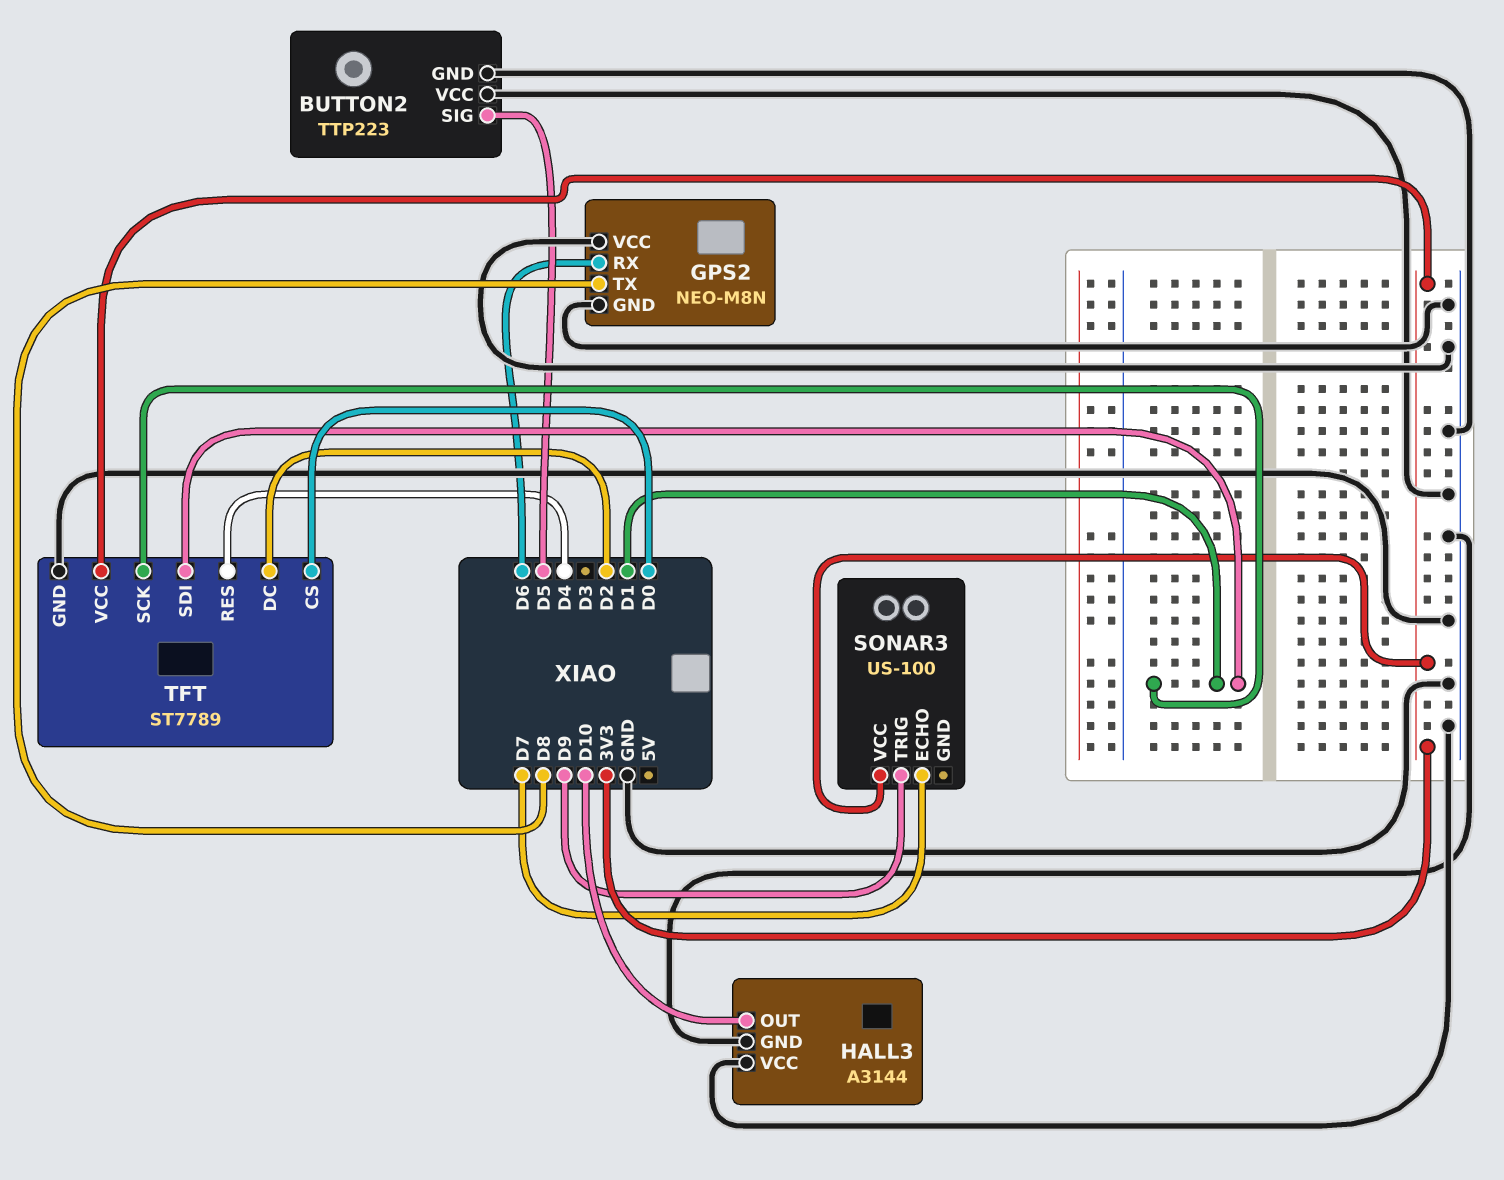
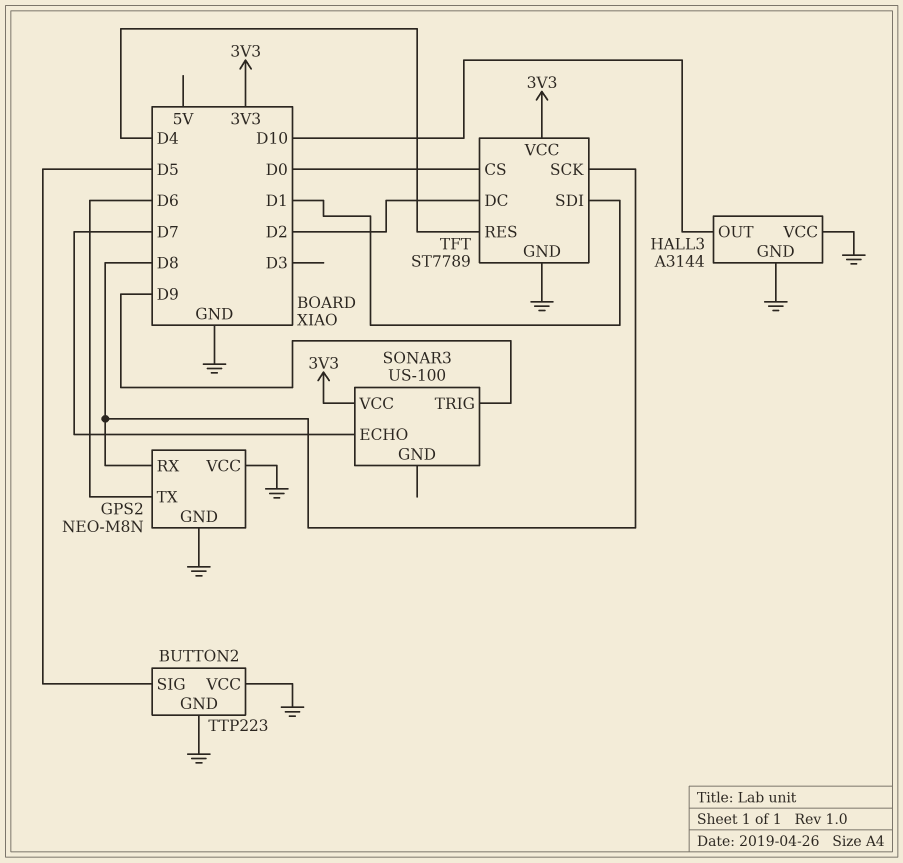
GPS2 pin RX: D6 -> D8
GPS2 pin TX: D8 -> D6
TFT pin SCK: D1 -> D8

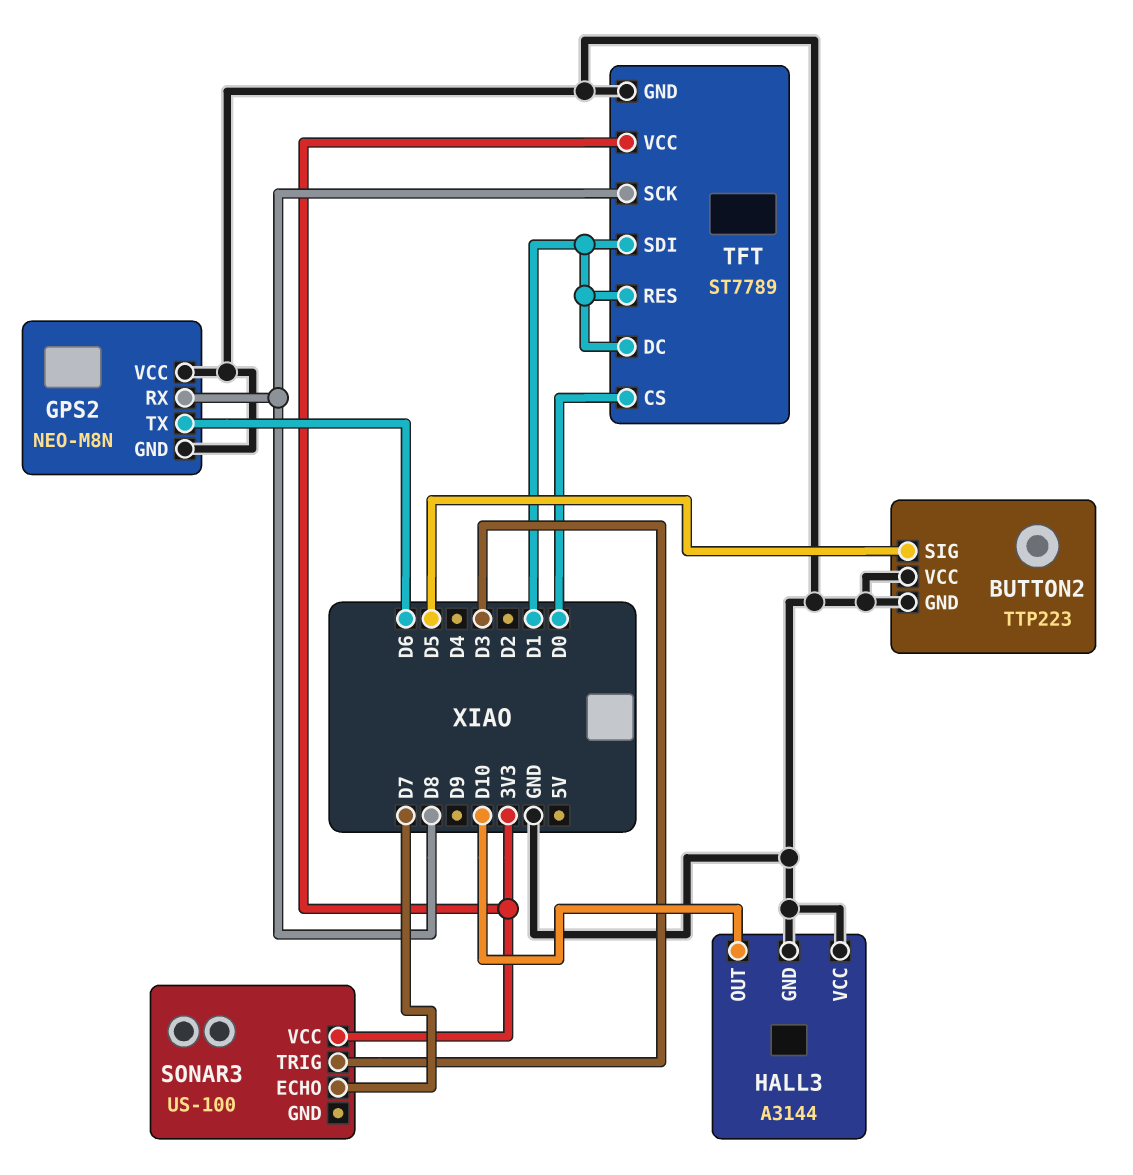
SONAR3 pin TRIG: D9 -> D3
TFT pin DC: D2 -> D1
TFT pin RES: D4 -> D1

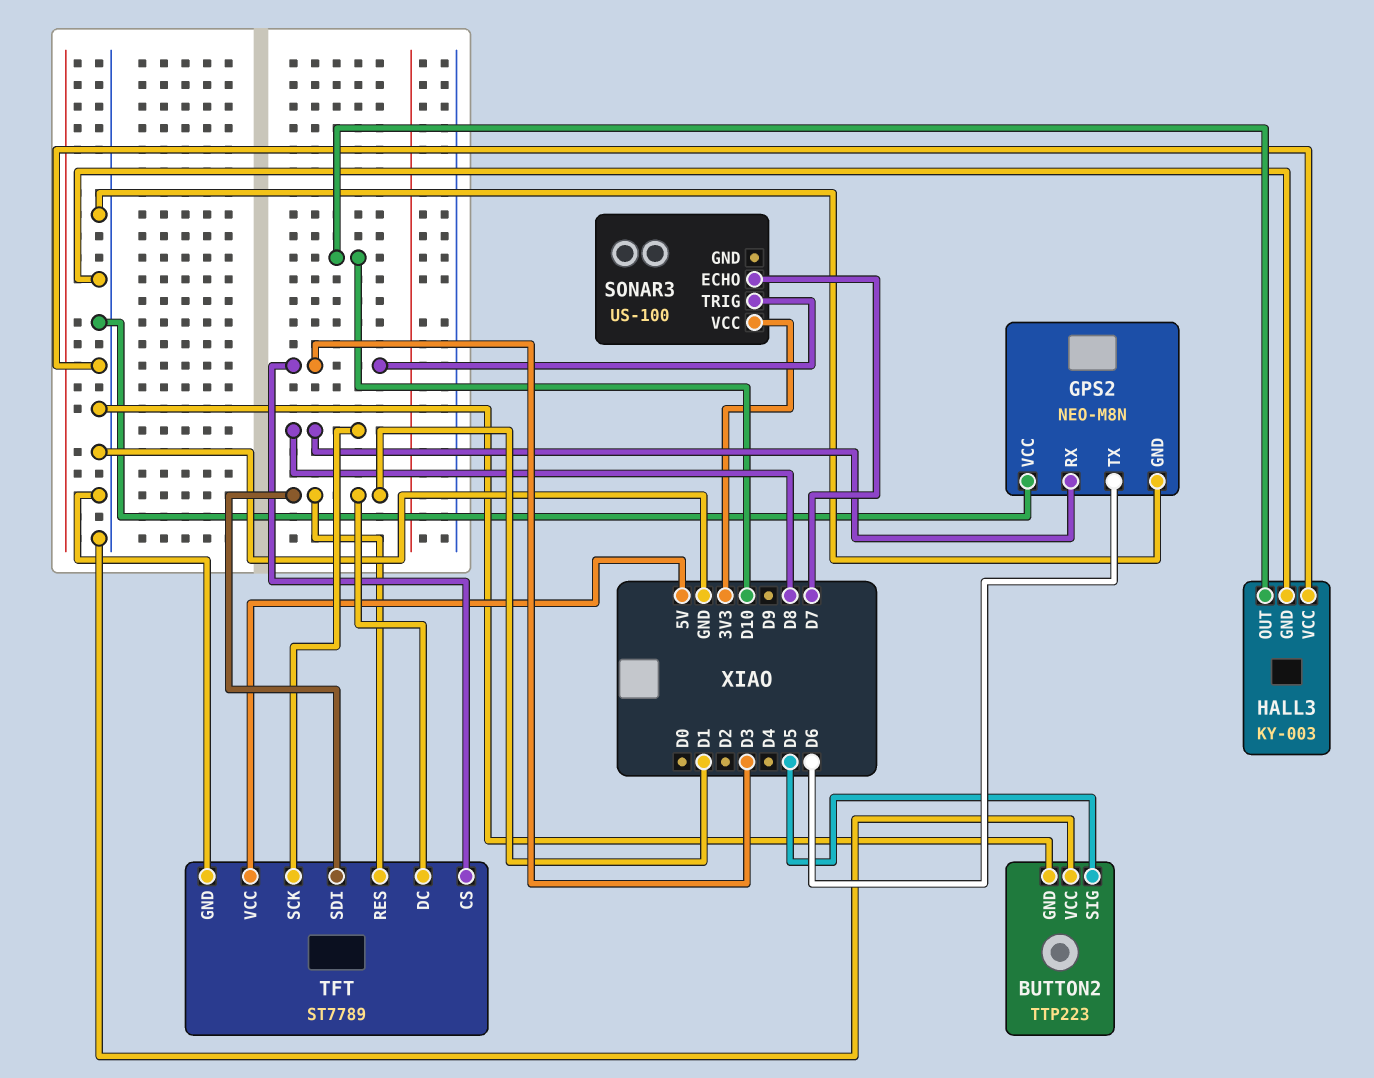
HALL3: A3144 -> KY-003
TFT pin CS: D0 -> D3
TFT pin VCC: 3V3 -> 5V

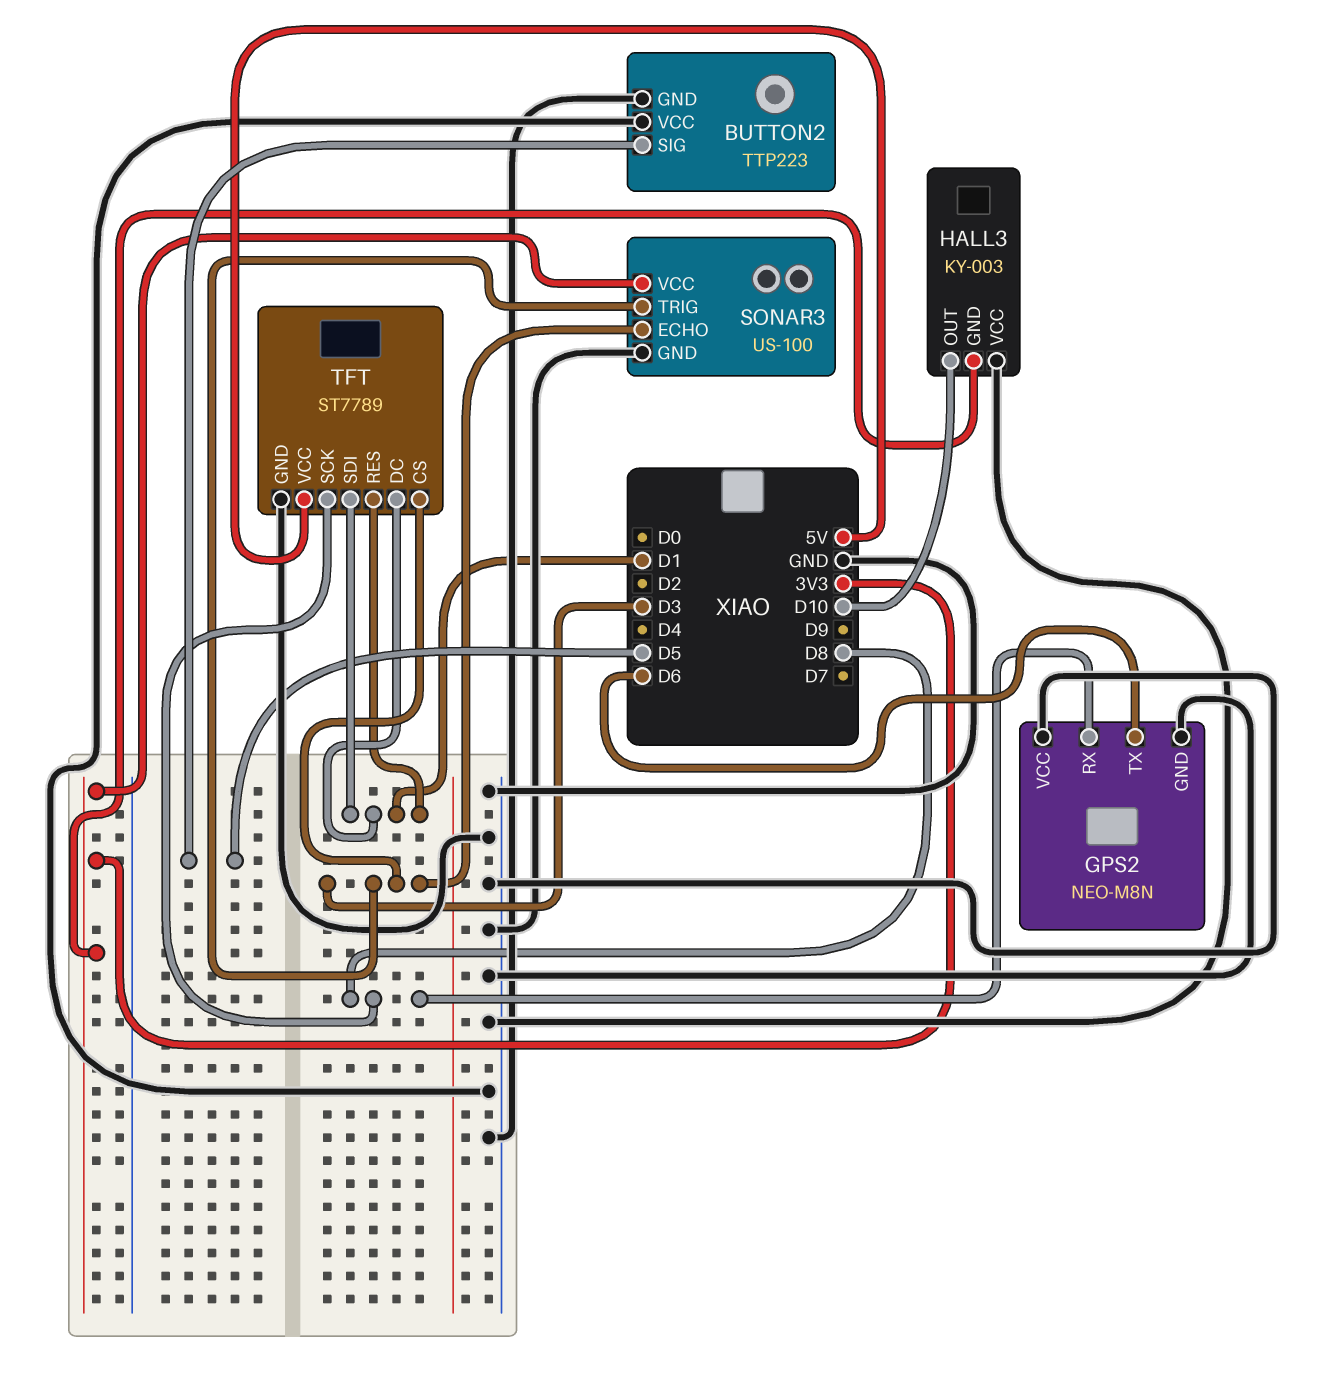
HALL3 pin GND: GND -> 3V3
SONAR3 pin ECHO: D7 -> D3
SONAR3 pin GND: none -> GND

